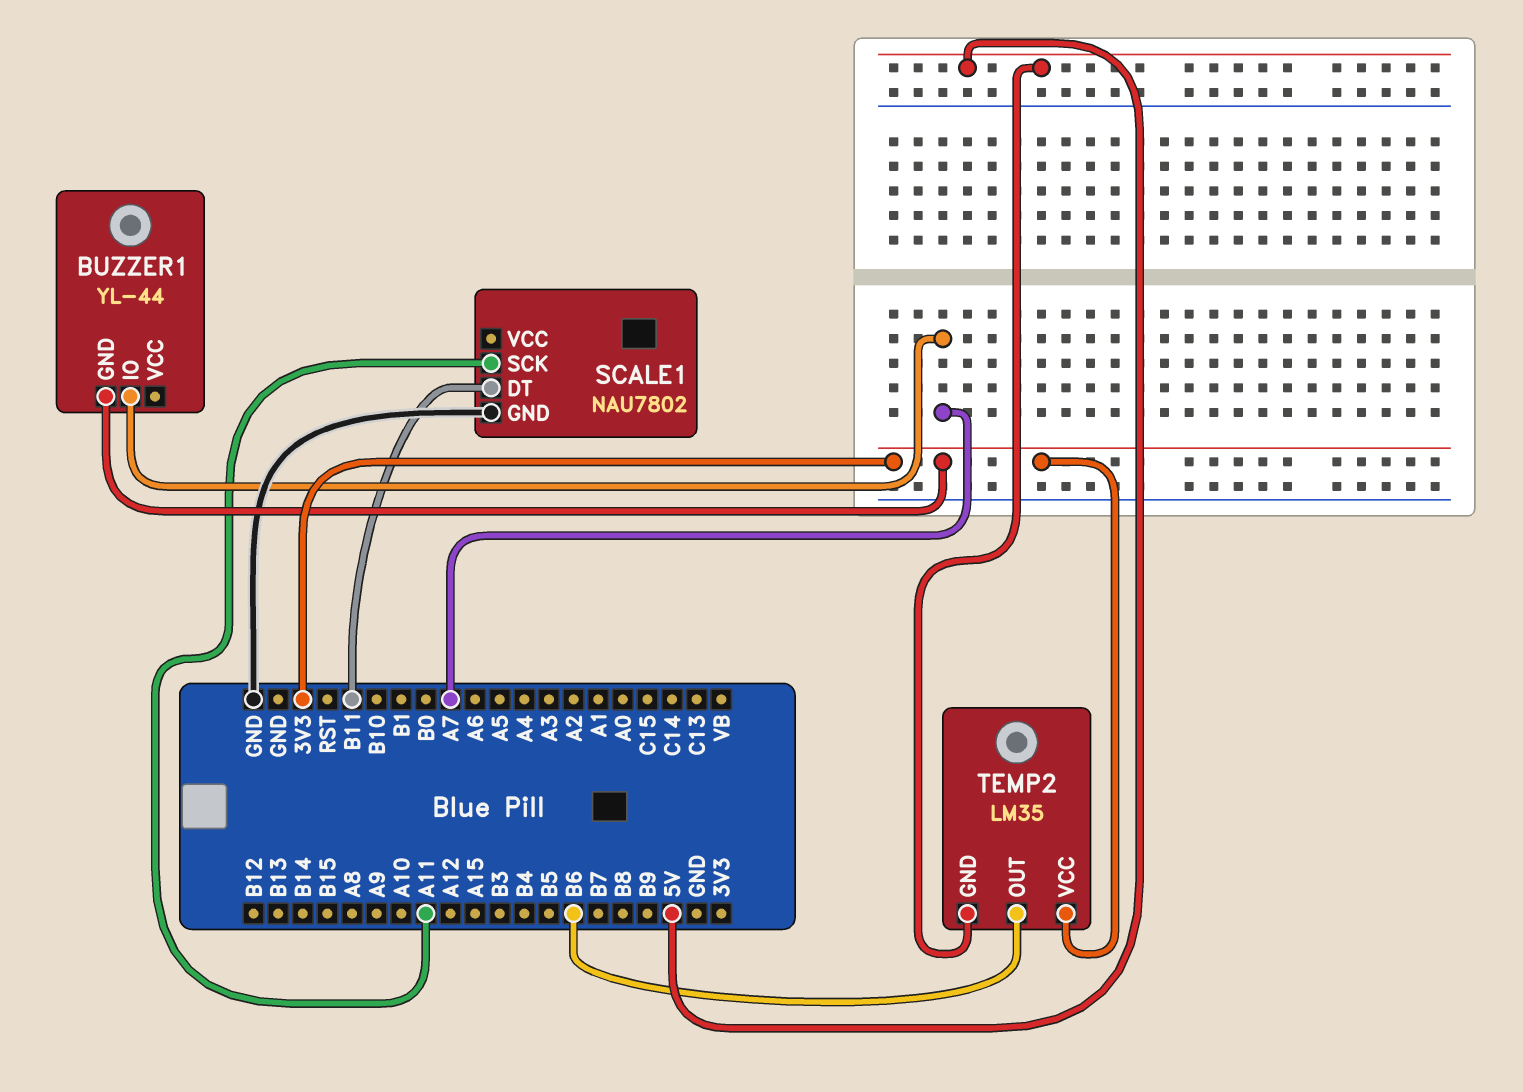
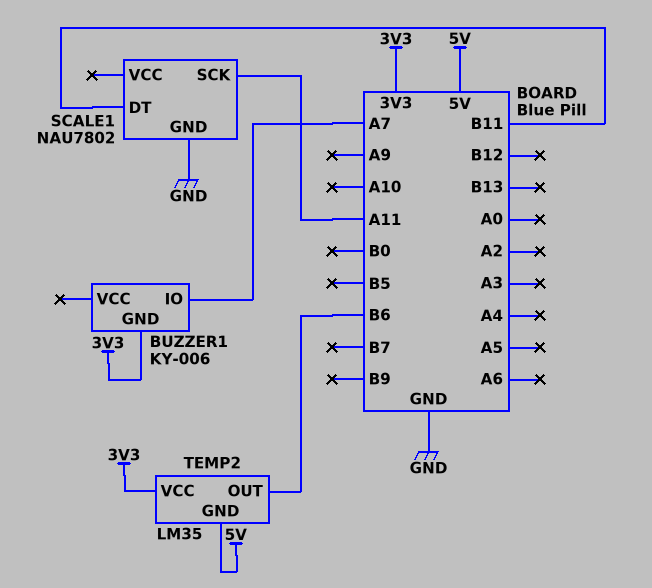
BUZZER1: YL-44 -> KY-006

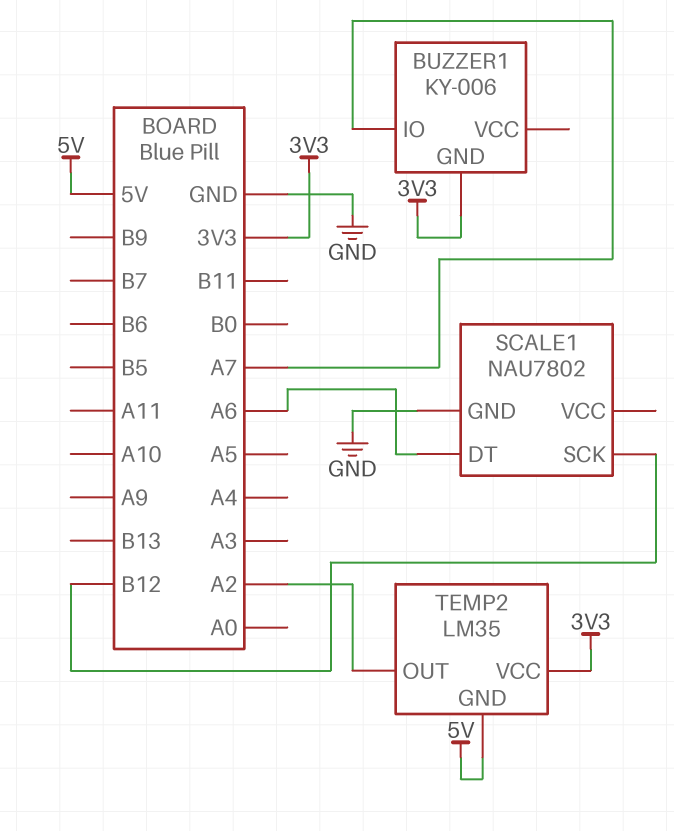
SCALE1 pin DT: B11 -> A6
SCALE1 pin SCK: A11 -> B12
TEMP2 pin OUT: B6 -> A2

